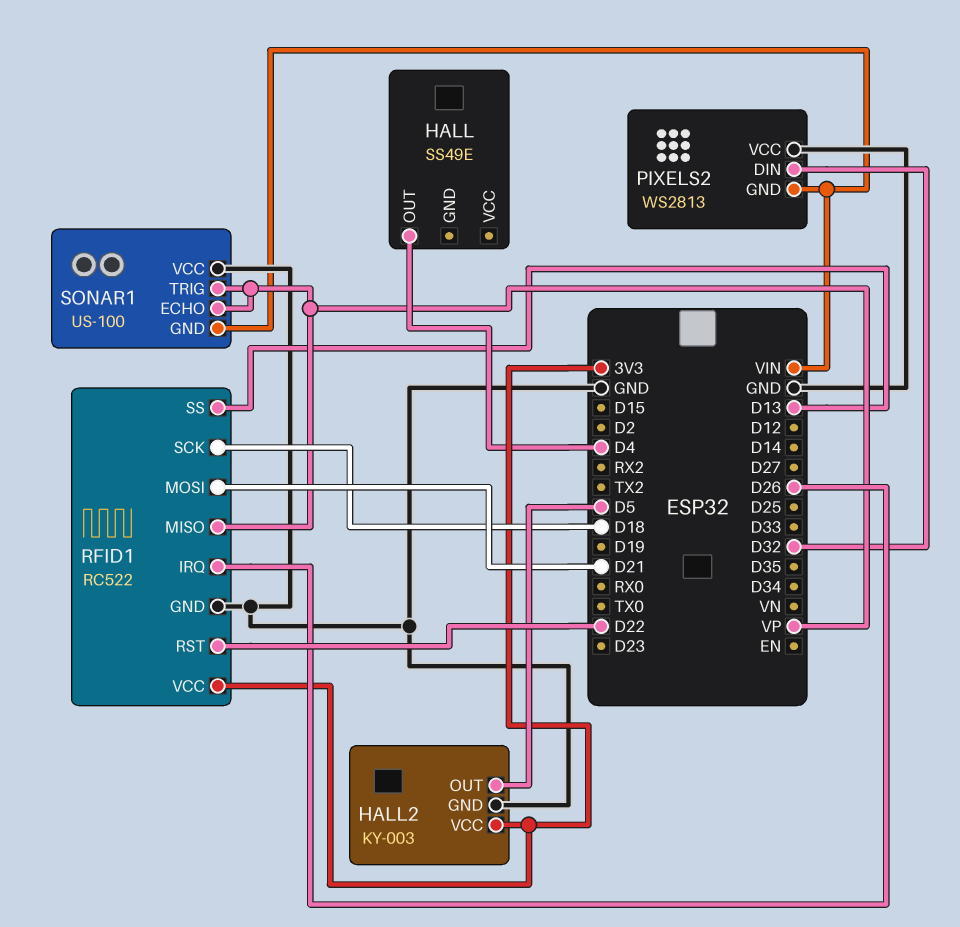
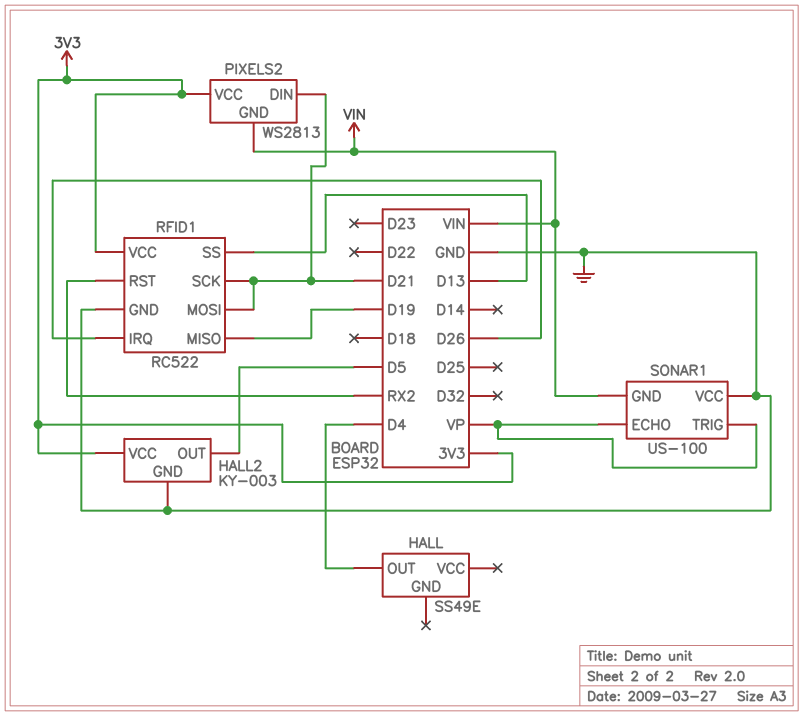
PIXELS2 pin DIN: D32 -> D21
PIXELS2 pin VCC: GND -> 3V3
RFID1 pin MISO: VP -> D19
RFID1 pin RST: D22 -> RX2
RFID1 pin SCK: D18 -> D21

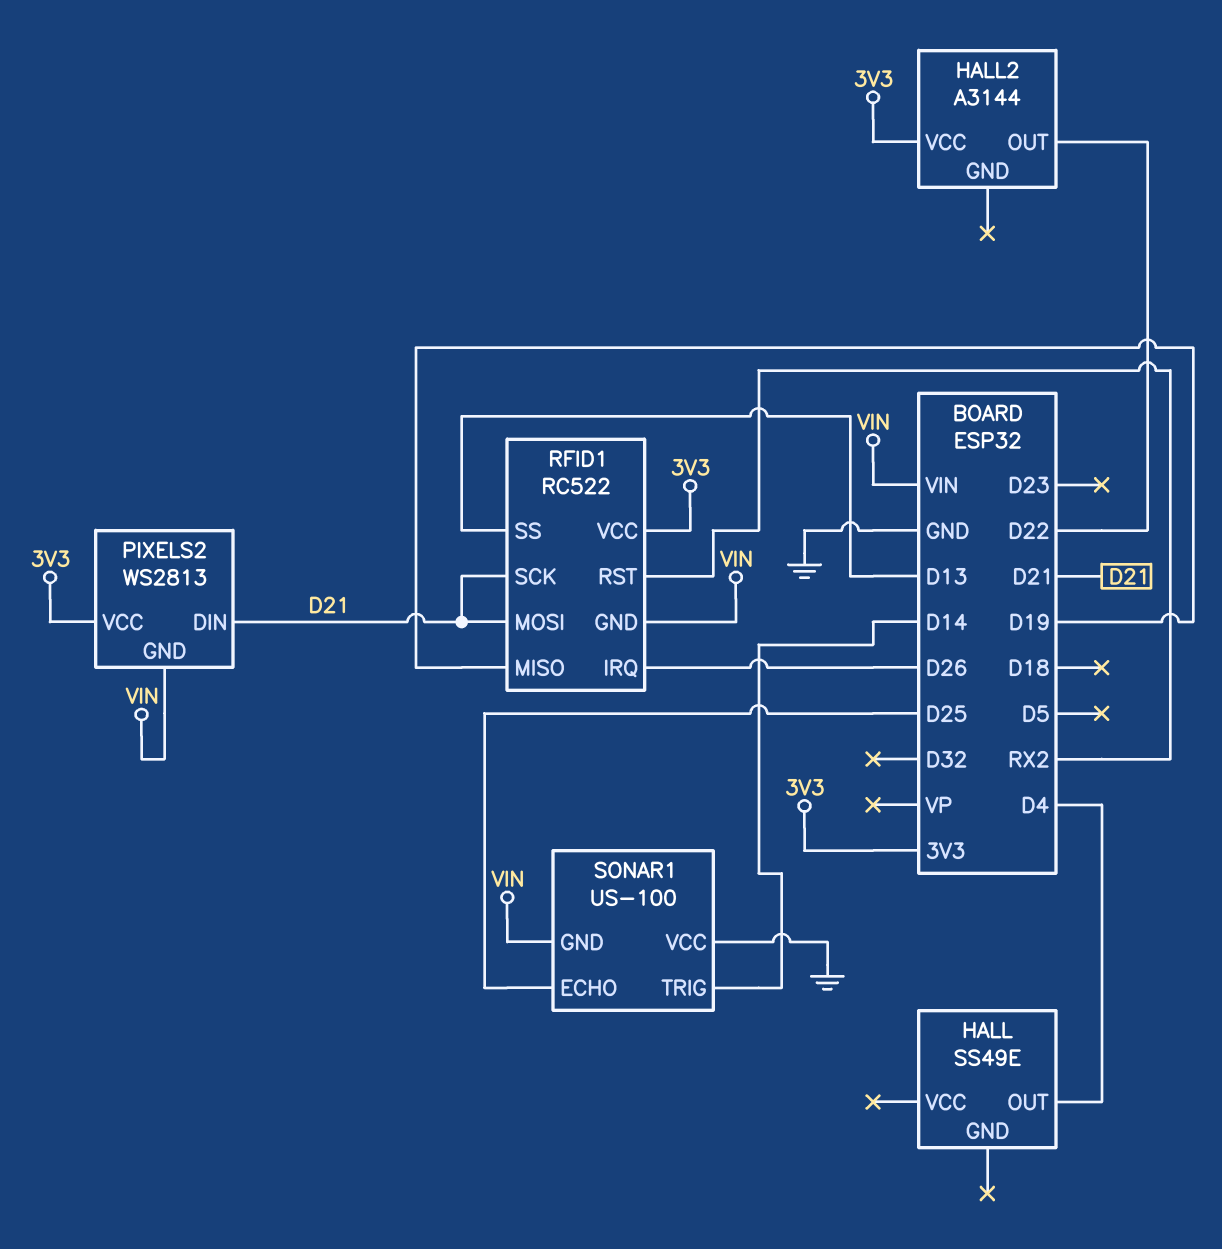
HALL2: KY-003 -> A3144
HALL2 pin GND: GND -> none
HALL2 pin OUT: D5 -> D22
RFID1 pin GND: GND -> VIN
SONAR1 pin ECHO: VP -> D25
SONAR1 pin TRIG: VP -> D14

